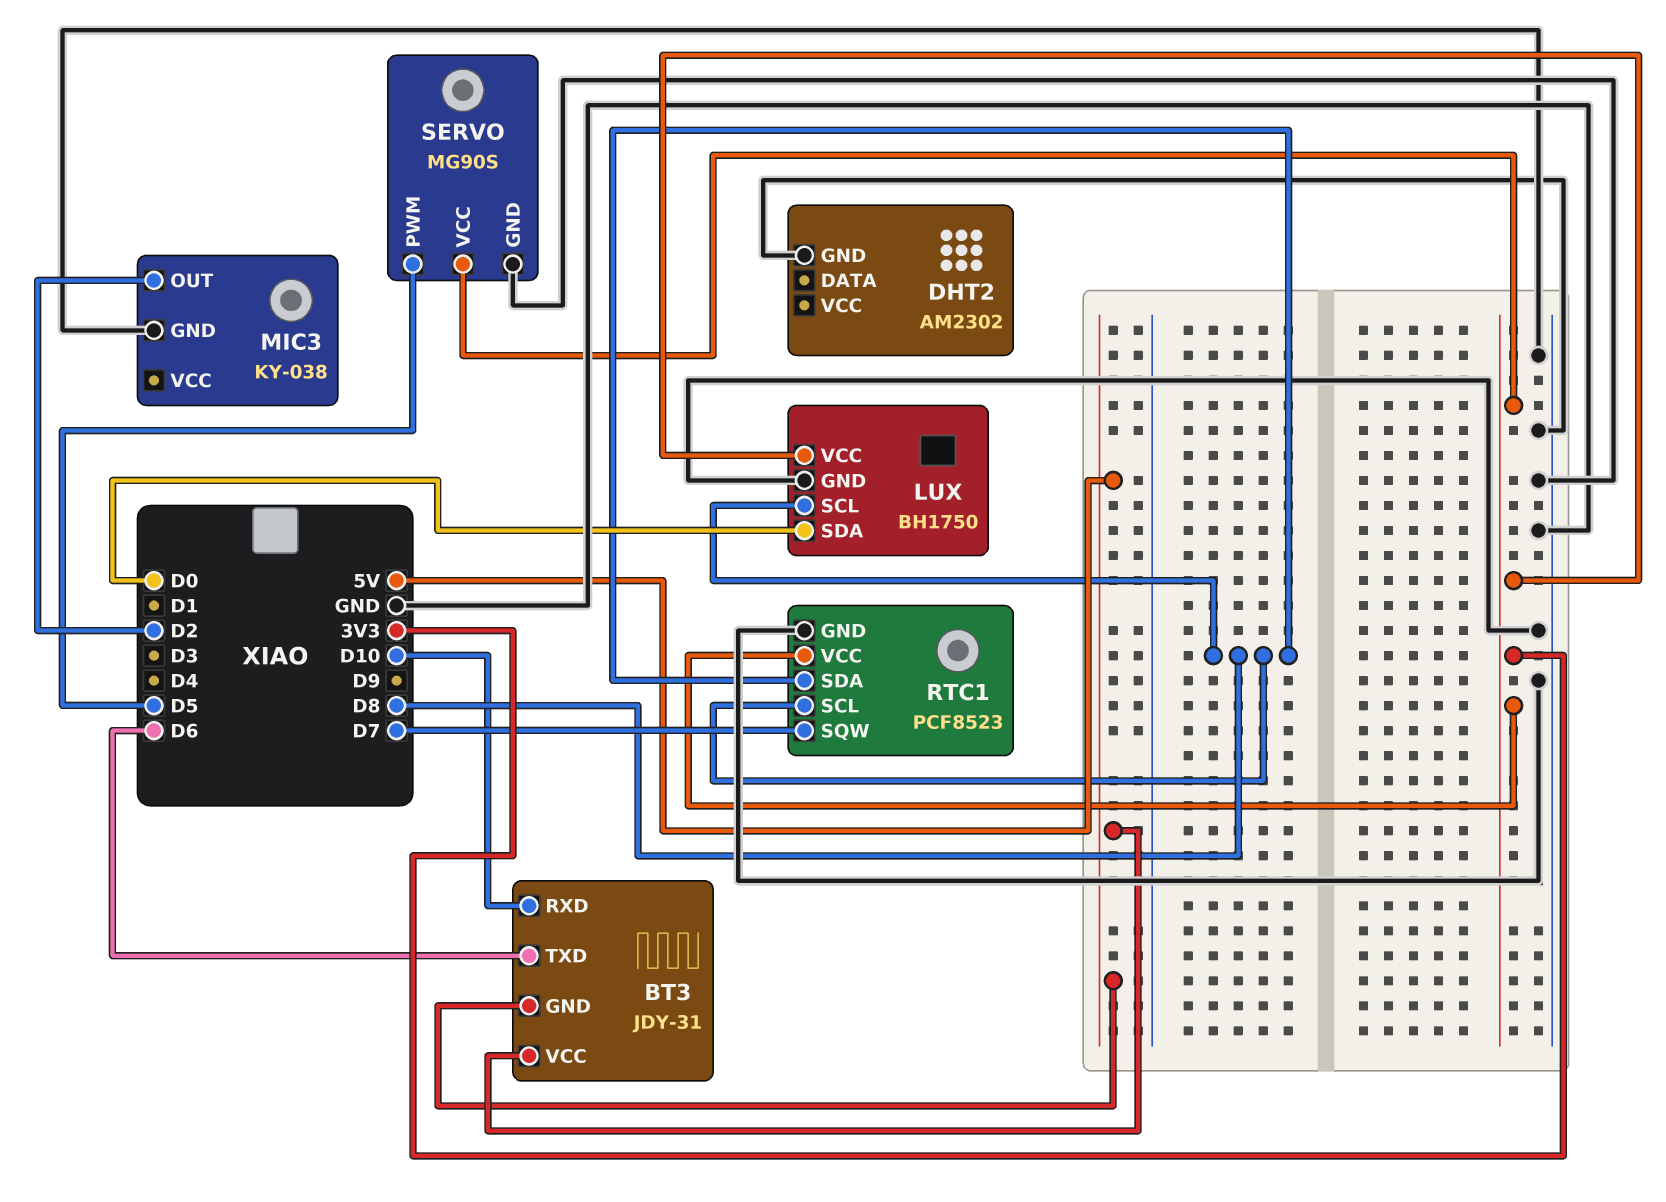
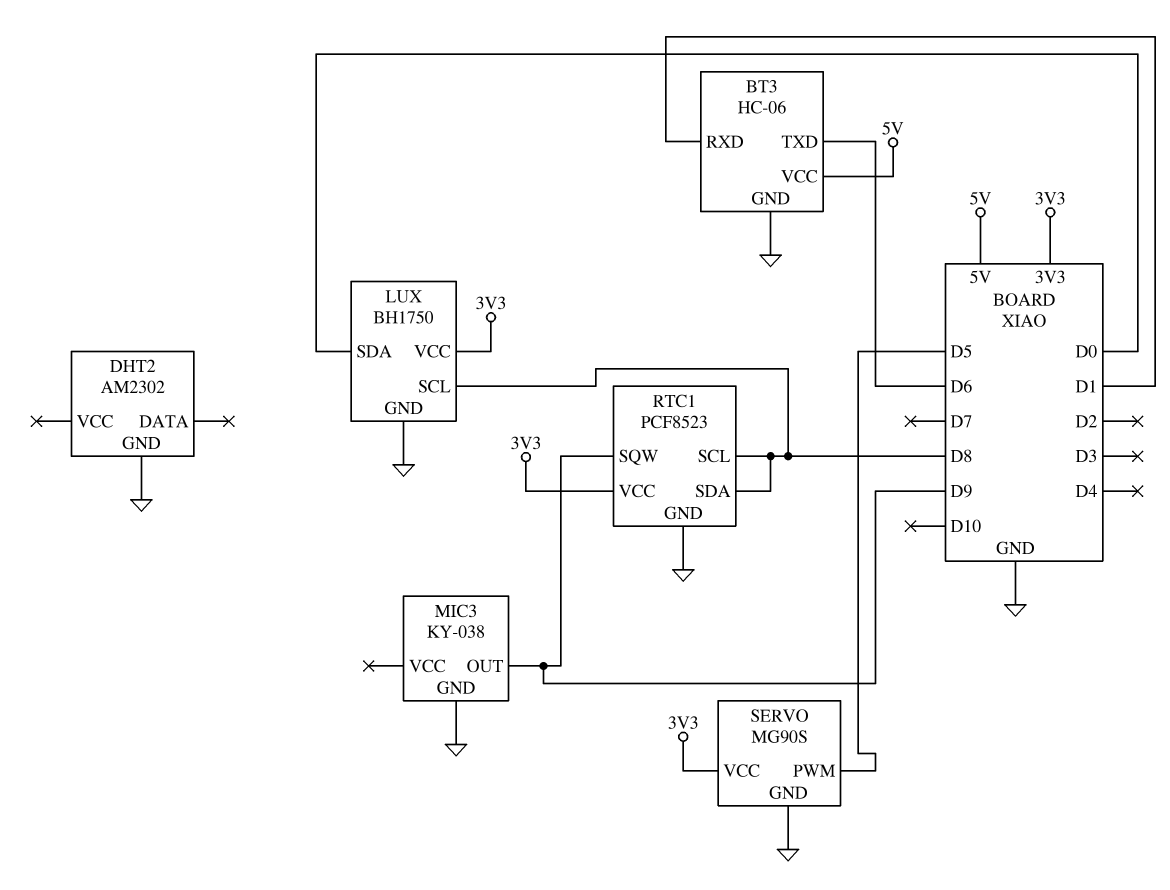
BT3: JDY-31 -> HC-06
BT3 pin GND: 5V -> GND
BT3 pin RXD: D10 -> D1
MIC3 pin OUT: D2 -> D9
RTC1 pin SQW: D7 -> D9

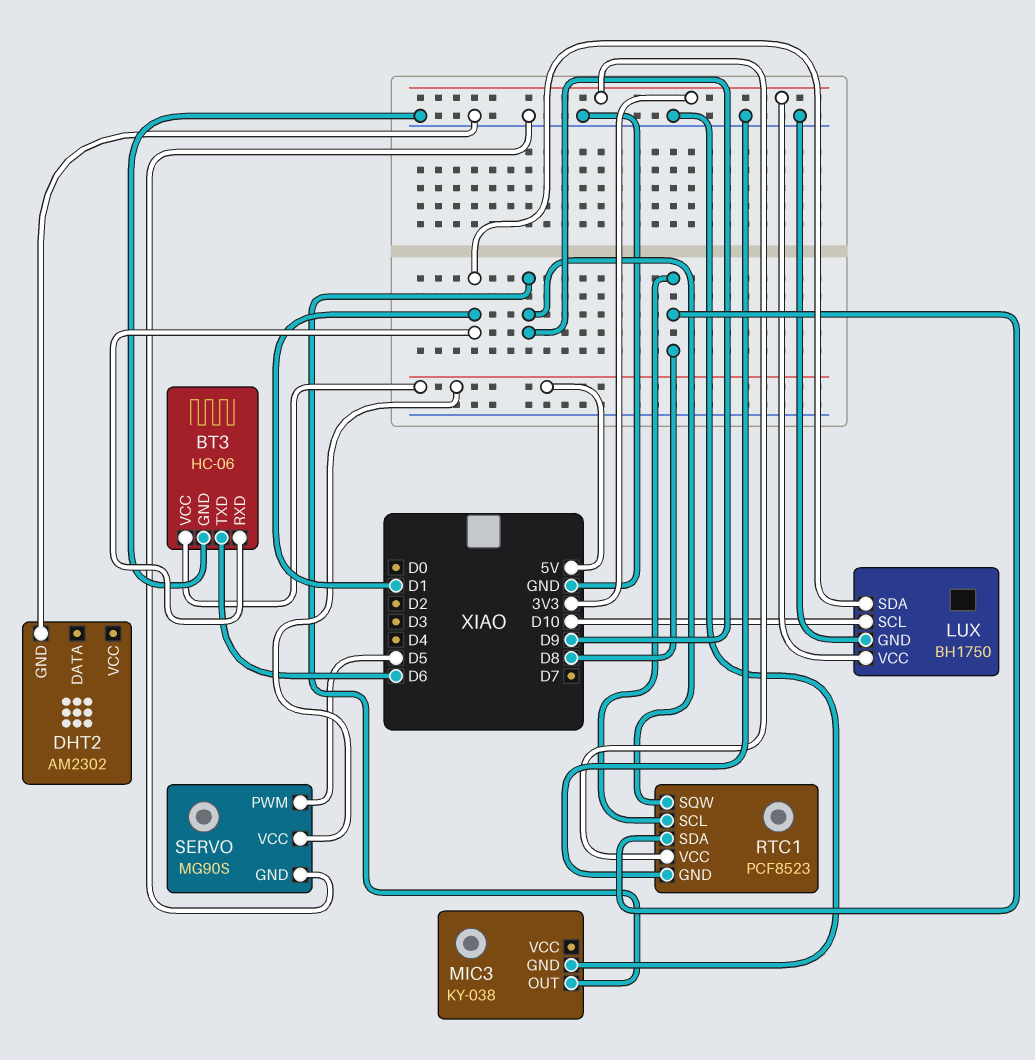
LUX pin SCL: D8 -> D10
LUX pin SDA: D0 -> D1
SERVO pin VCC: 3V3 -> 5V

